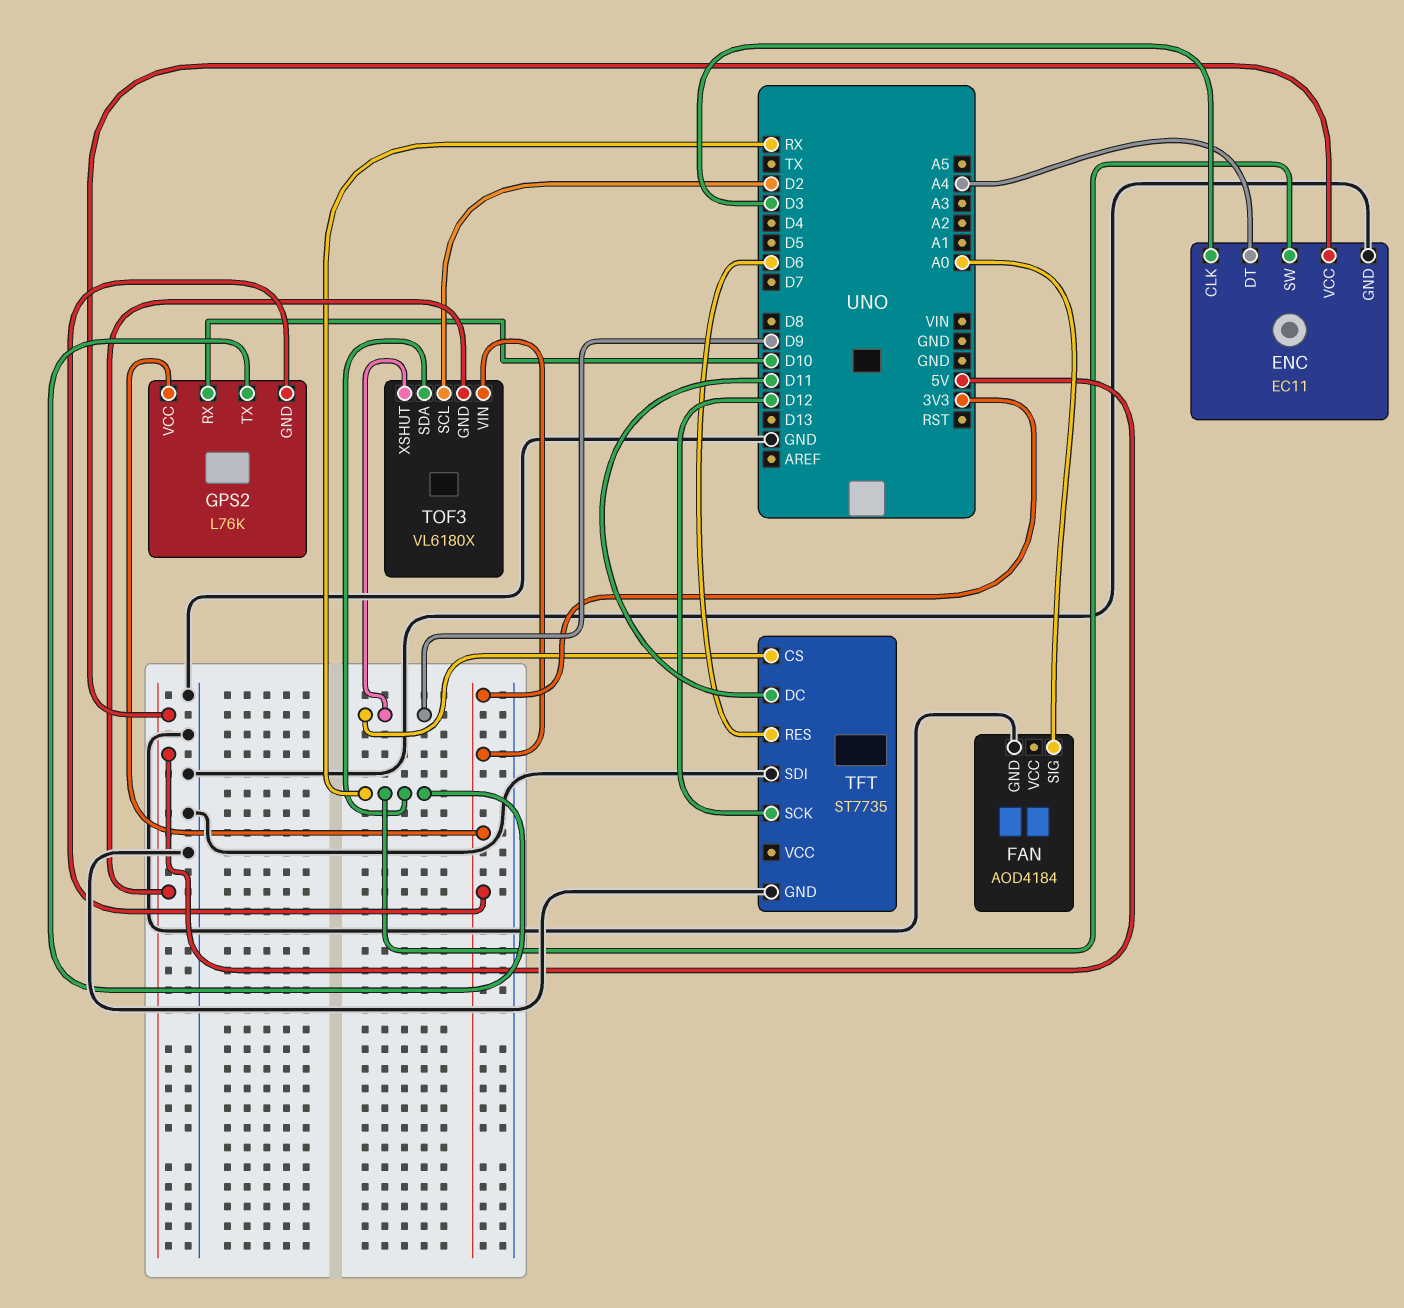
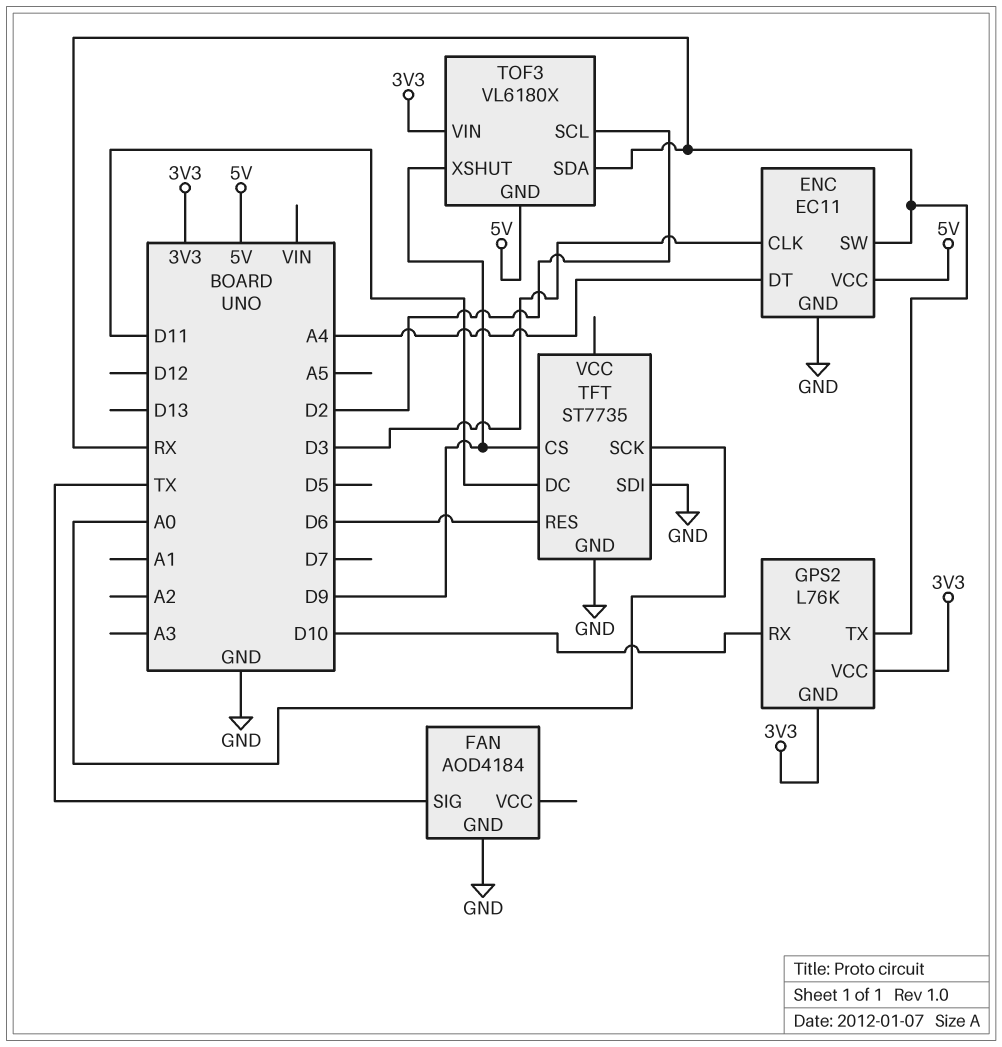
FAN pin SIG: A0 -> TX
TFT pin SCK: D12 -> A0

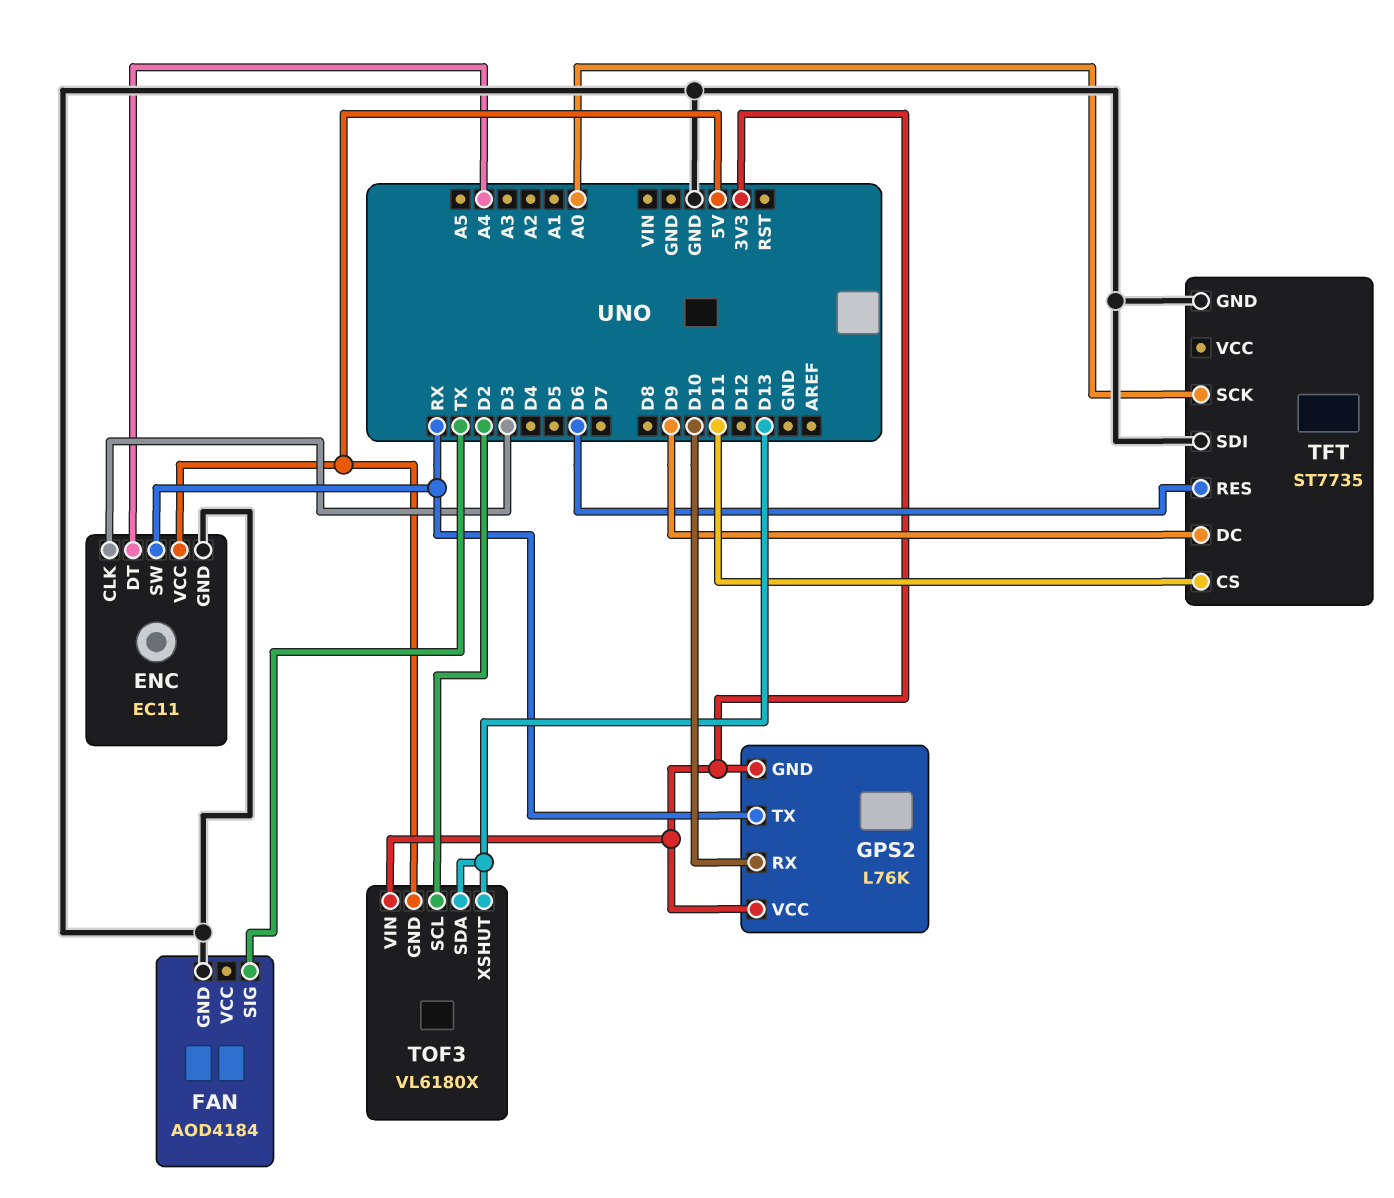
TFT pin CS: D9 -> D11
TFT pin DC: D11 -> D9
TOF3 pin SDA: RX -> D13
TOF3 pin XSHUT: D9 -> D13

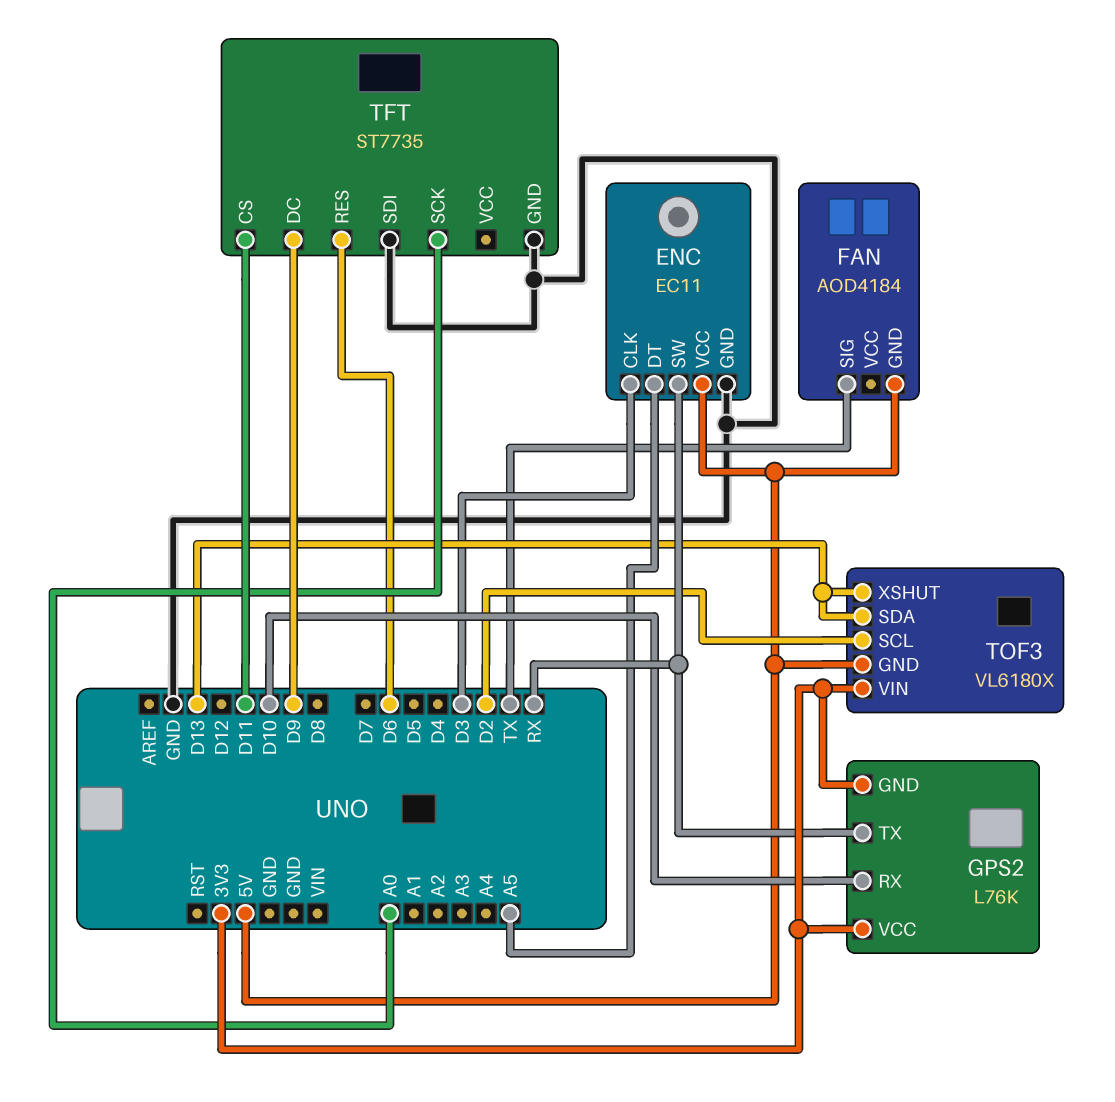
ENC pin DT: A4 -> A5
FAN pin GND: GND -> 5V

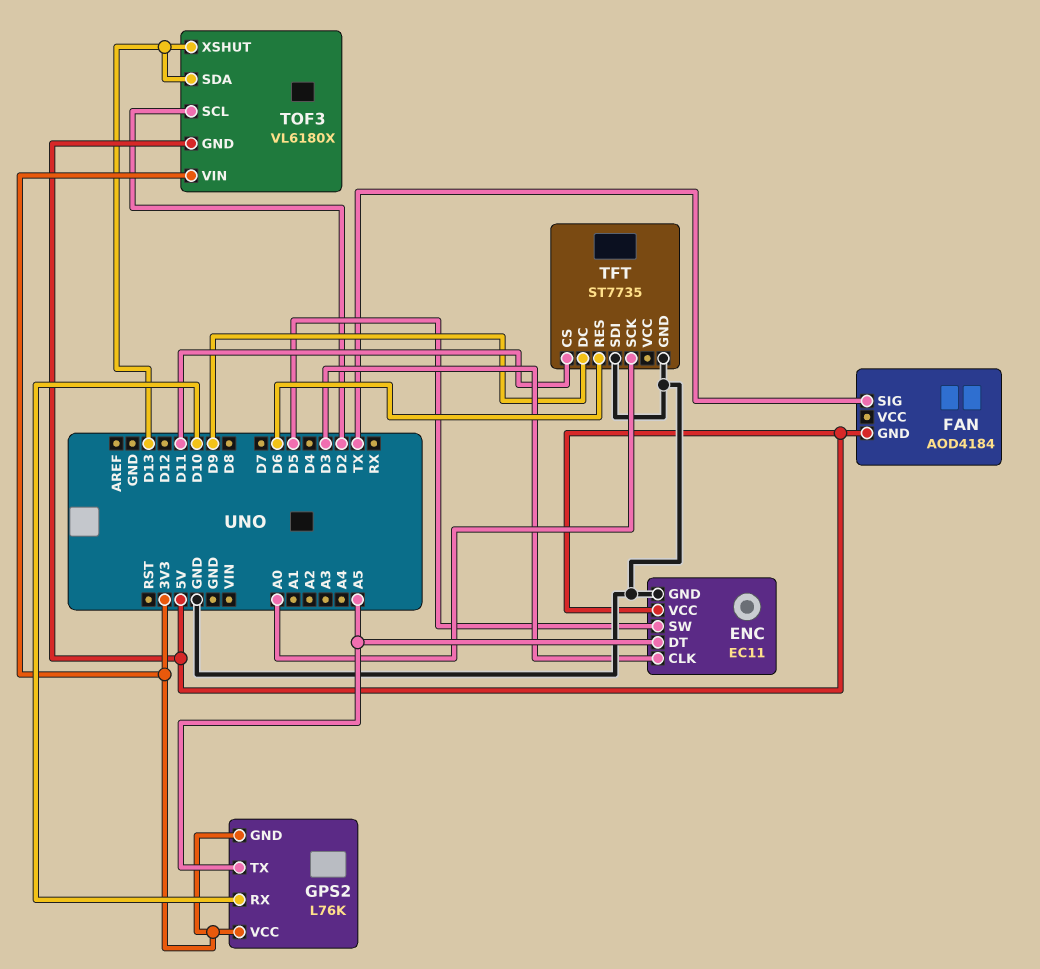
ENC pin SW: RX -> D5
GPS2 pin TX: RX -> A5

